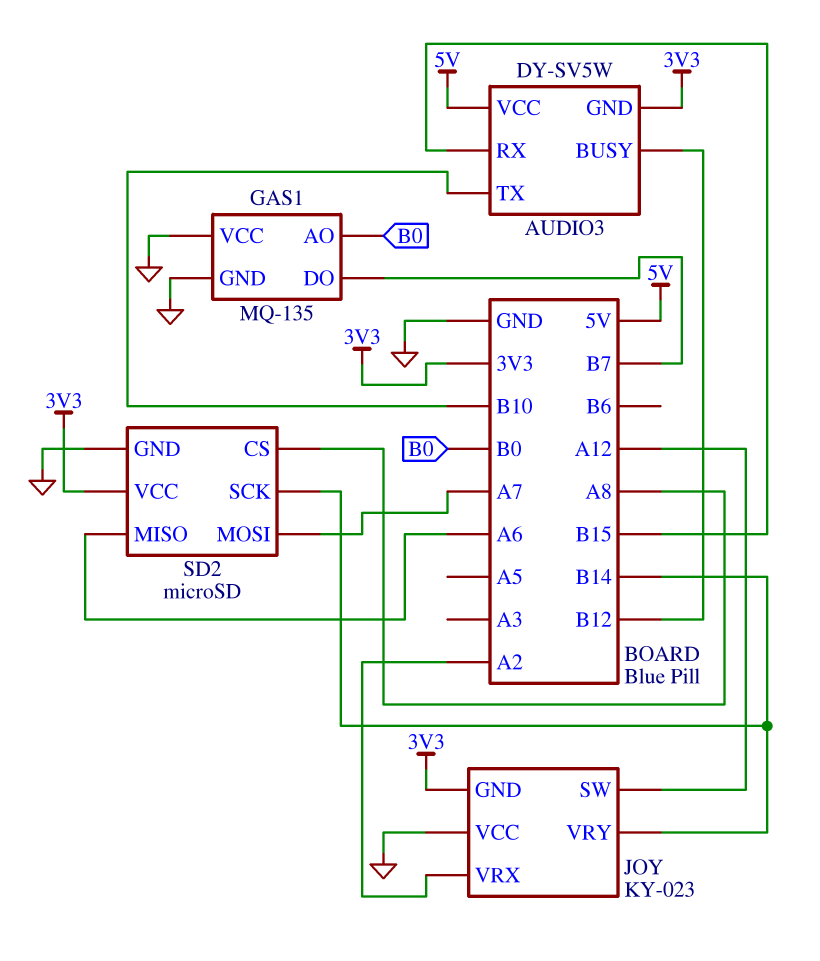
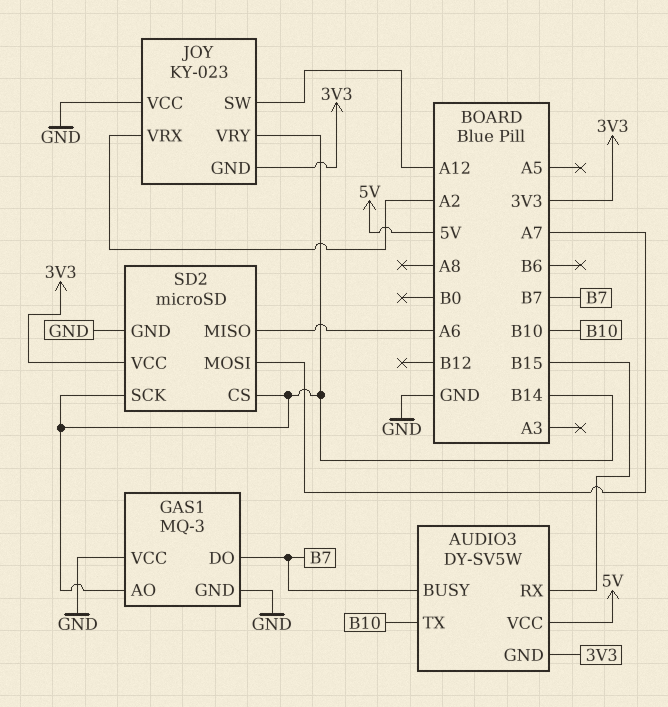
AUDIO3 pin BUSY: B12 -> B7
GAS1: MQ-135 -> MQ-3
GAS1 pin AO: B0 -> B14
SD2 pin CS: A8 -> B14

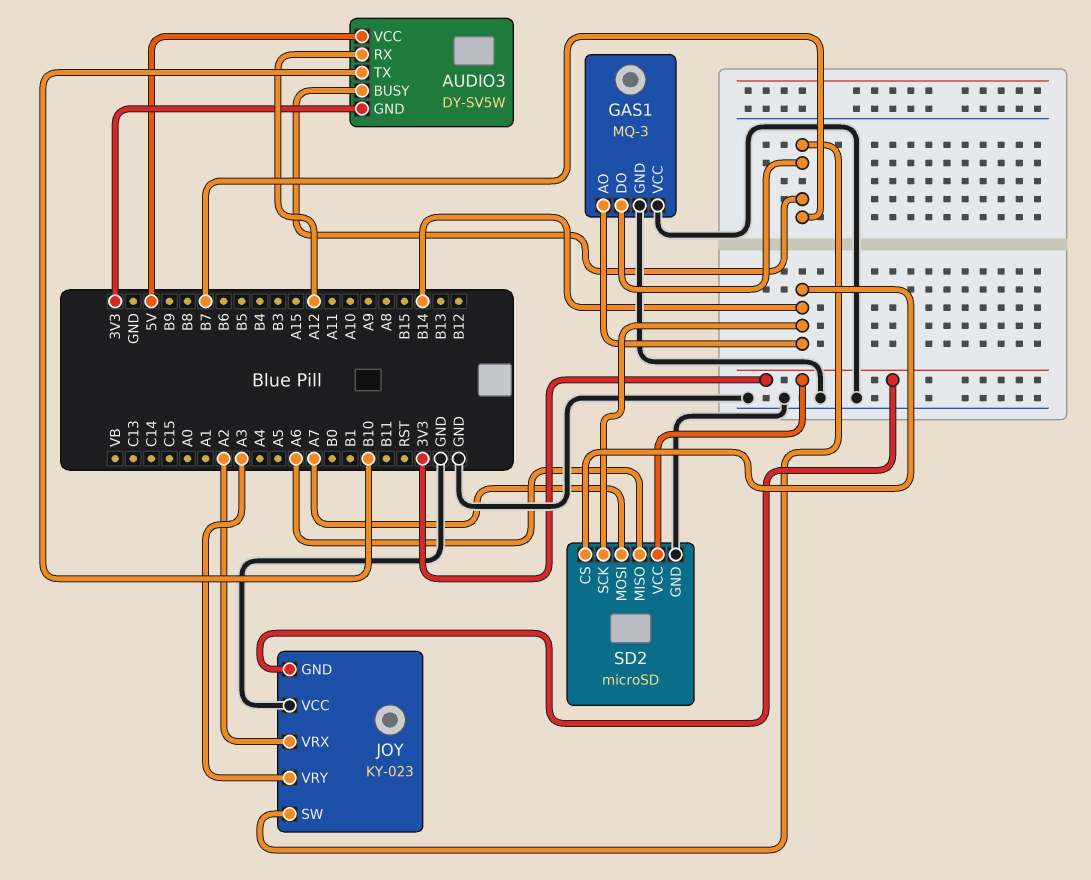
AUDIO3 pin RX: B15 -> A12
JOY pin SW: A12 -> B7
JOY pin VRY: B14 -> A3

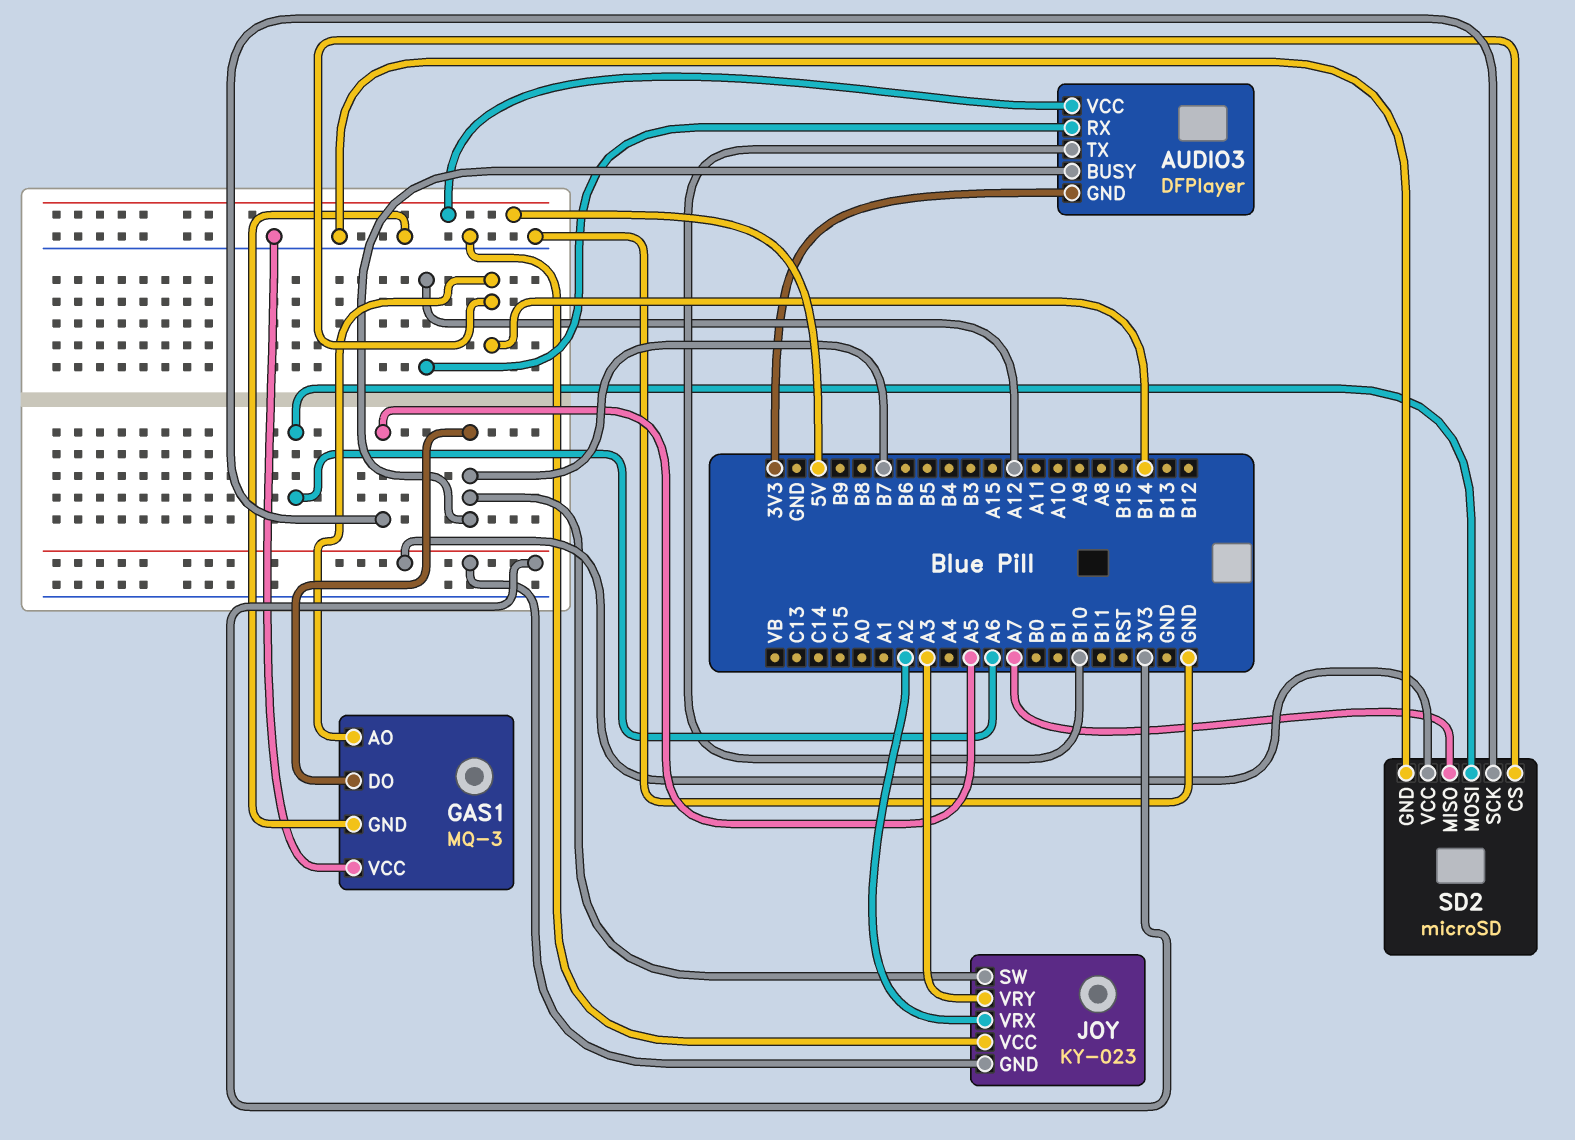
AUDIO3: DY-SV5W -> DFPlayer
SD2 pin MISO: A6 -> A7
SD2 pin MOSI: A7 -> A6
SD2 pin SCK: B14 -> A5

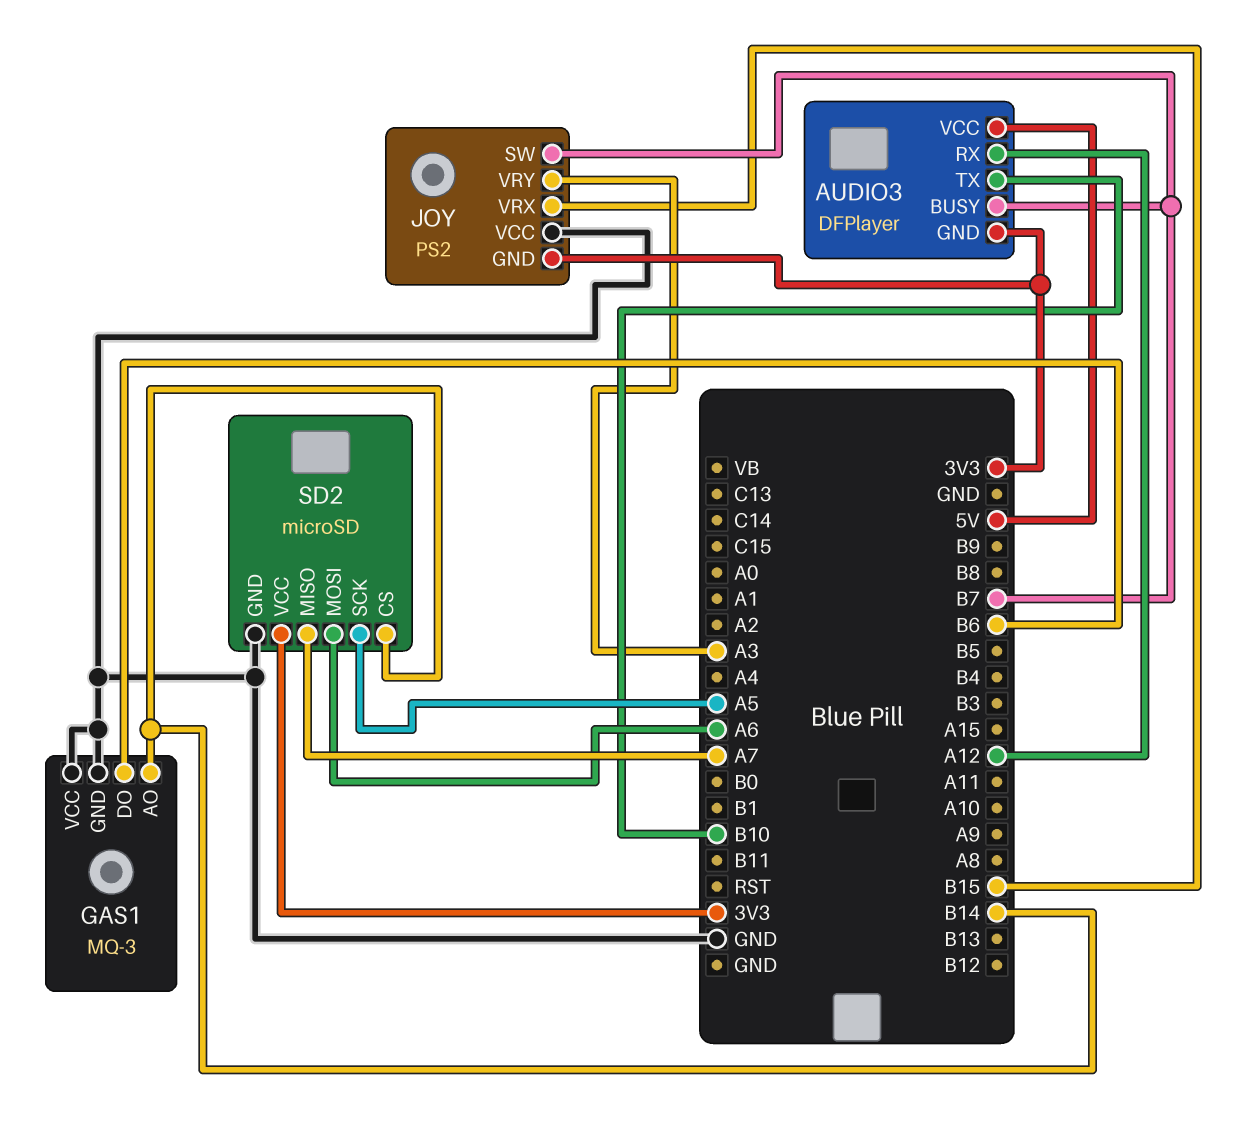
GAS1 pin DO: B7 -> B6
JOY: KY-023 -> PS2
JOY pin VRX: A2 -> B15

